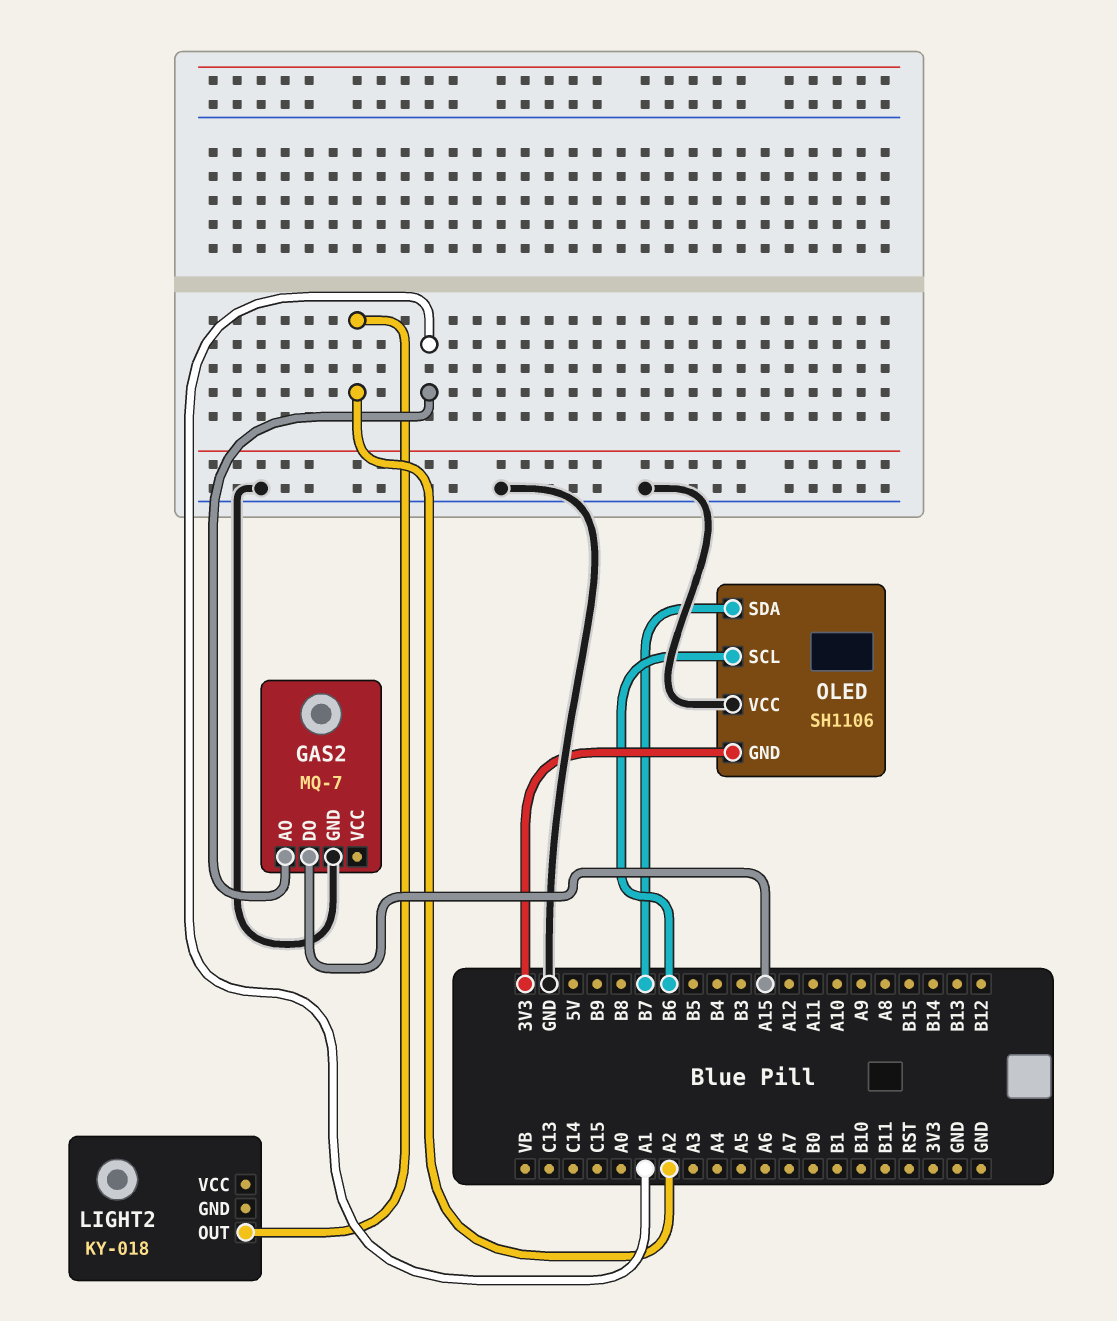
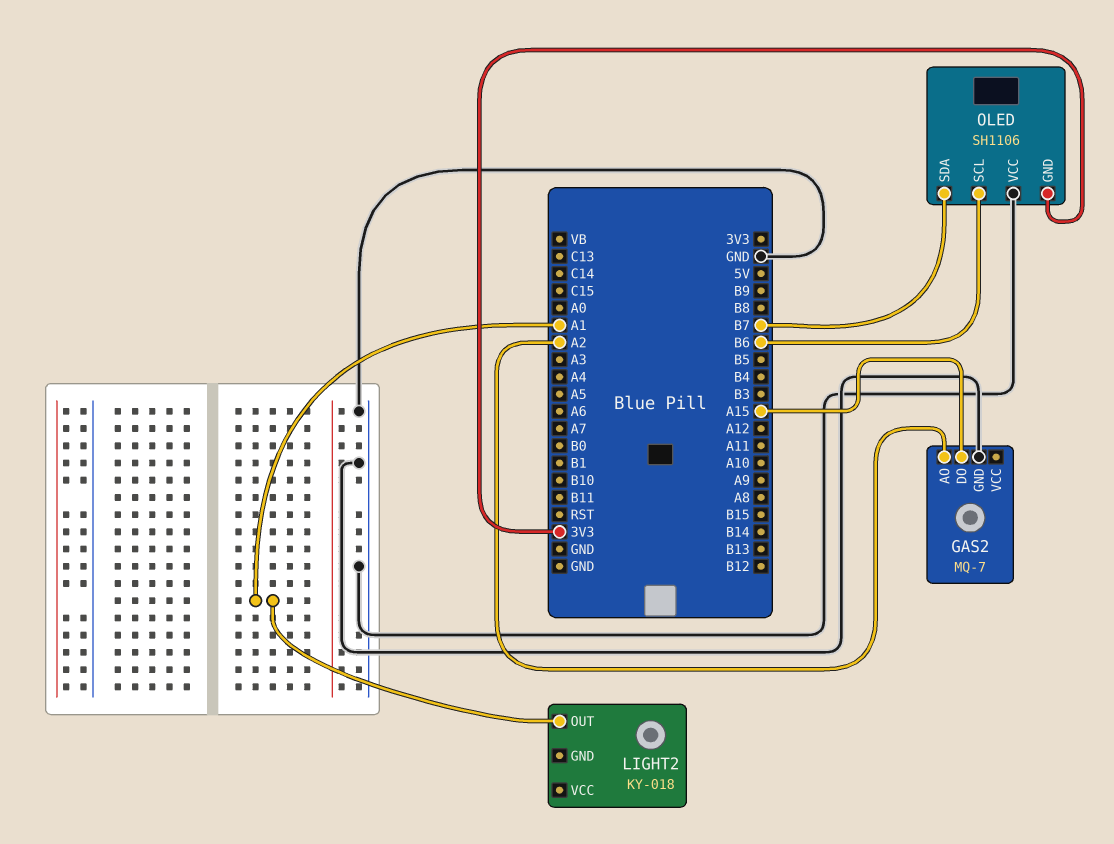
GAS2 pin AO: A1 -> A2
LIGHT2 pin OUT: A2 -> A1

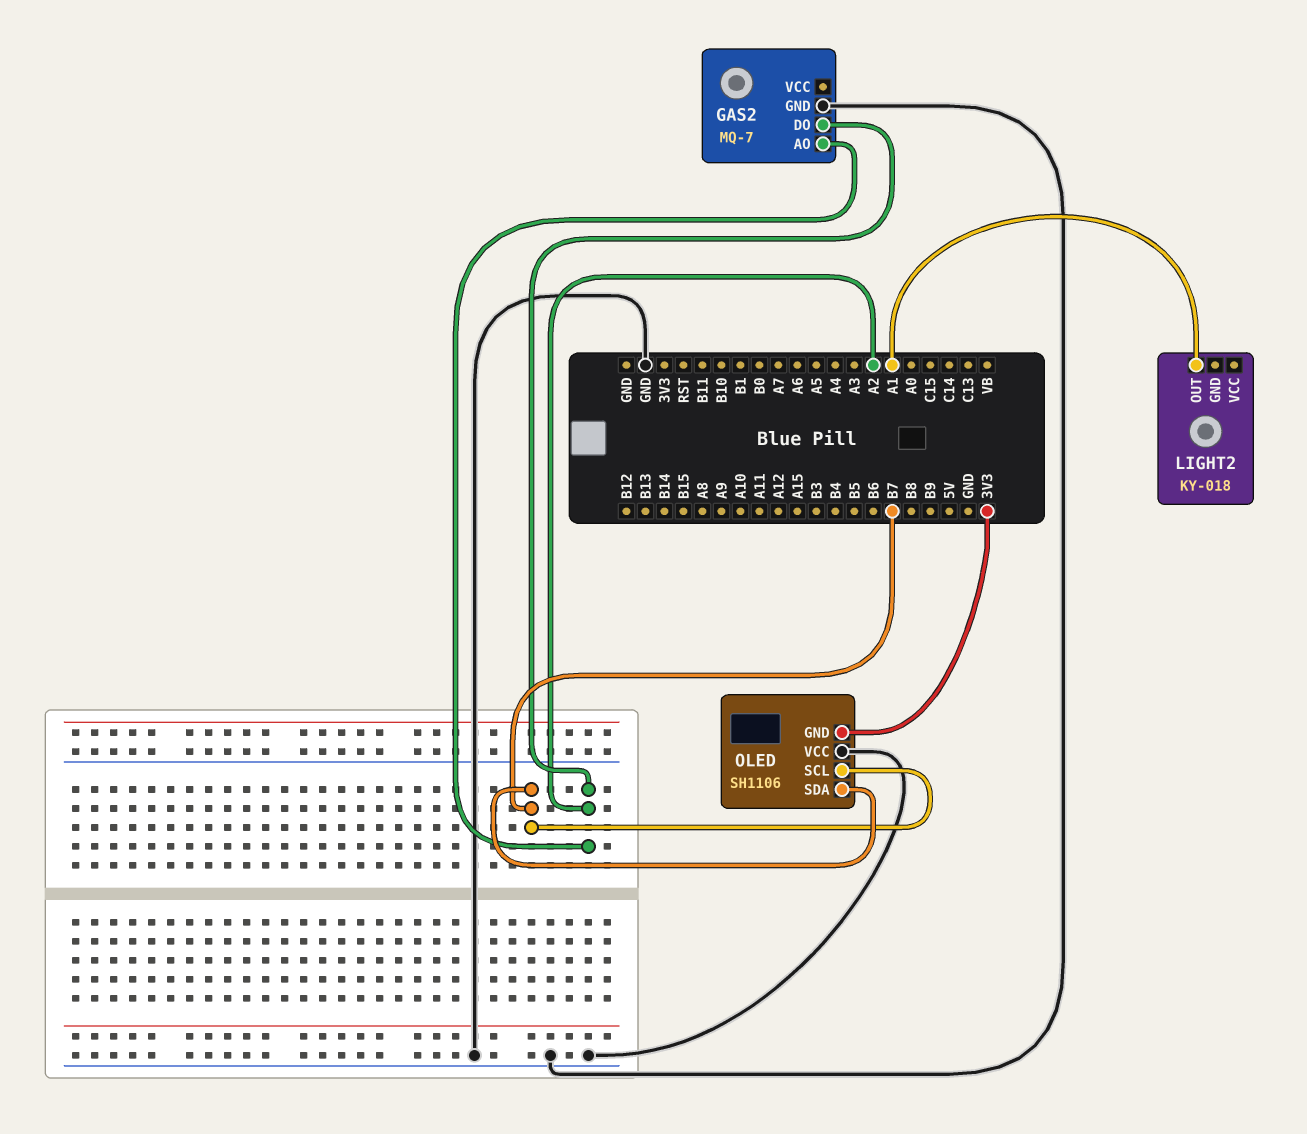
GAS2 pin DO: A15 -> A2
OLED pin SCL: B6 -> B7

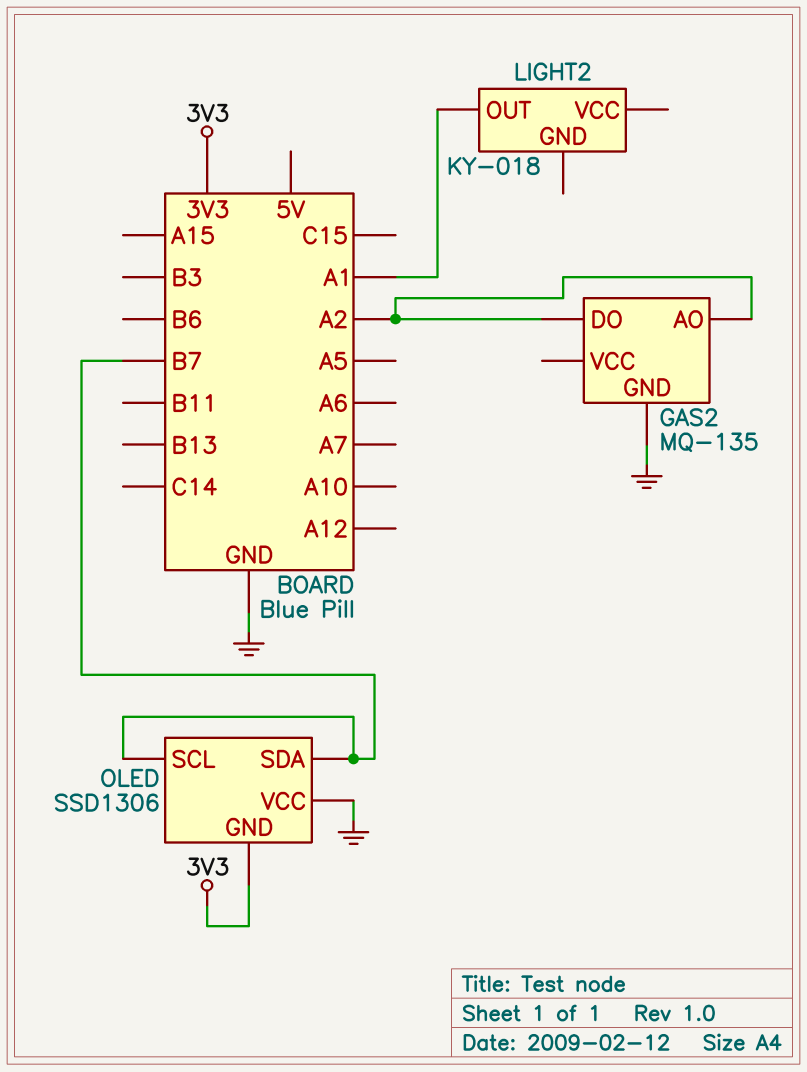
GAS2: MQ-7 -> MQ-135
OLED: SH1106 -> SSD1306

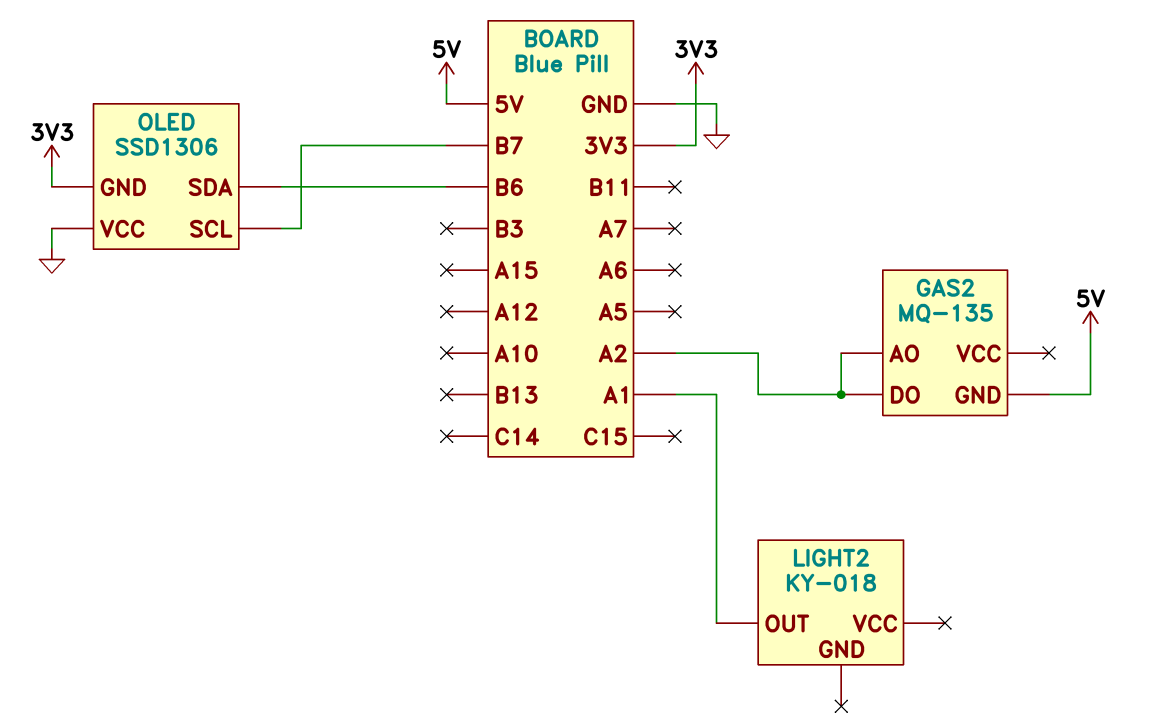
GAS2 pin GND: GND -> 5V
OLED pin SDA: B7 -> B6

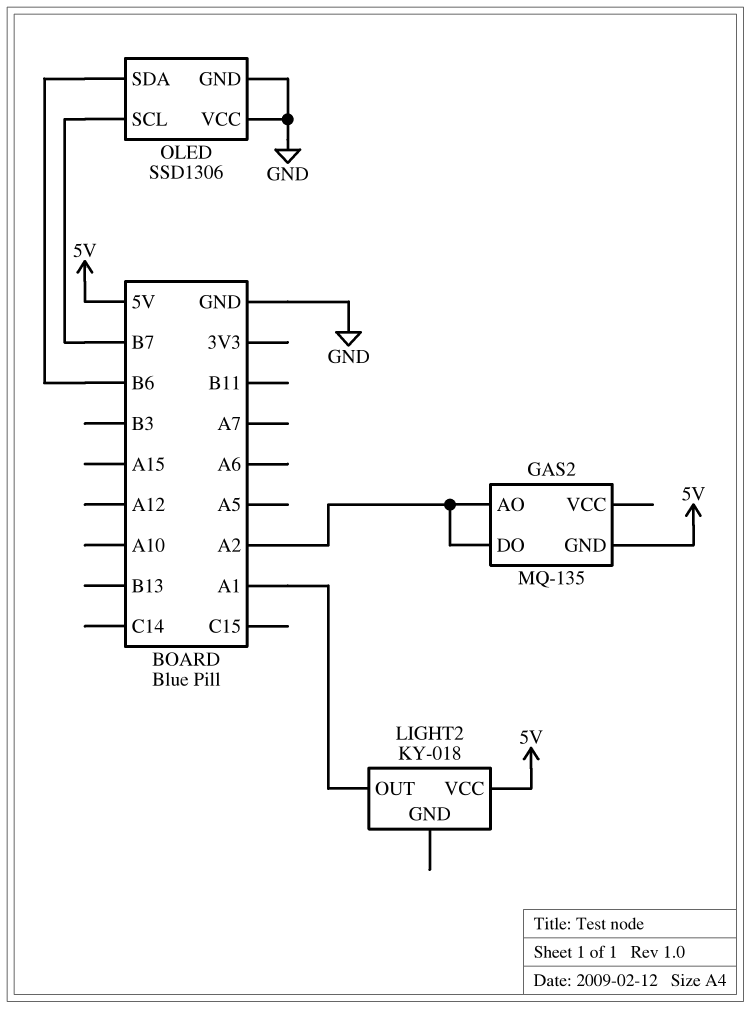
LIGHT2 pin VCC: none -> 5V
OLED pin GND: 3V3 -> GND

